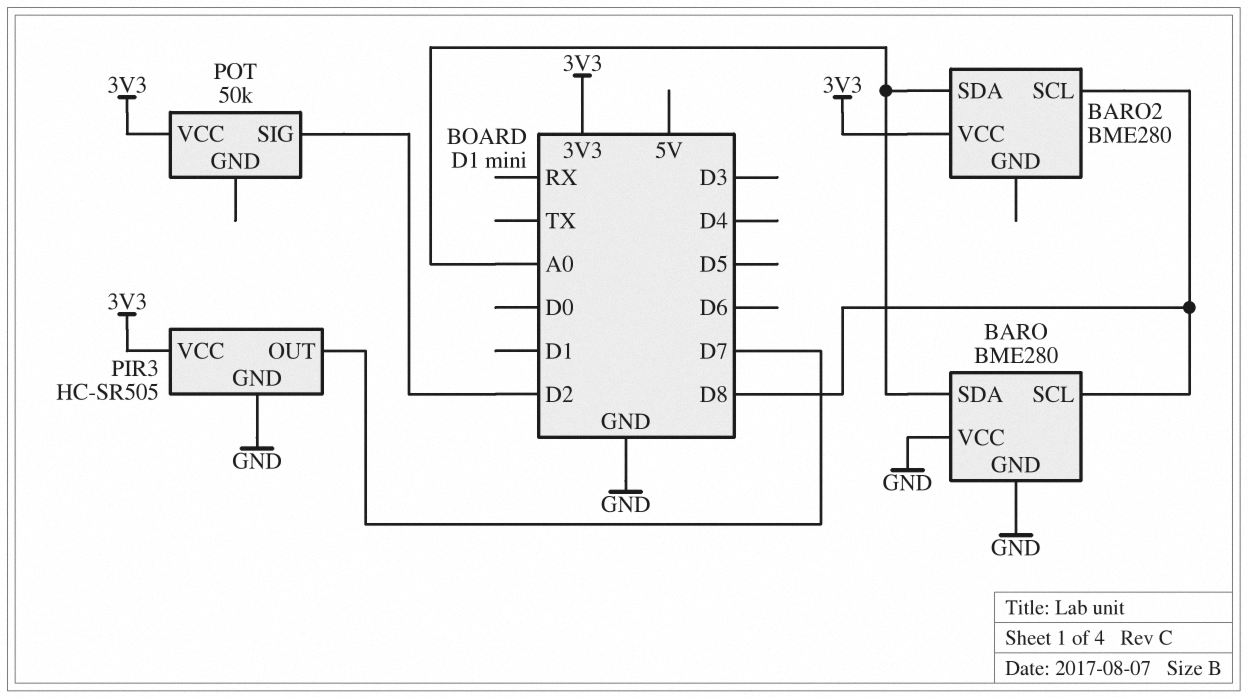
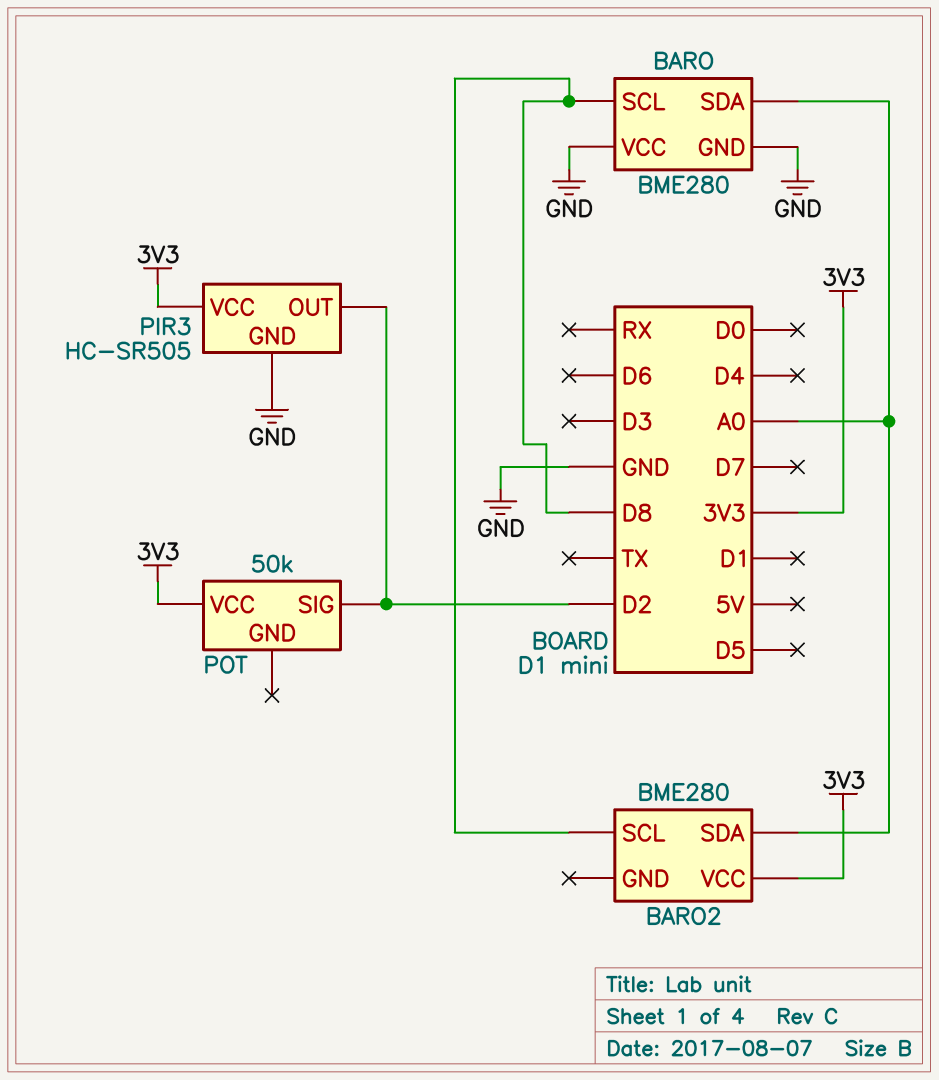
PIR3 pin OUT: D7 -> D2

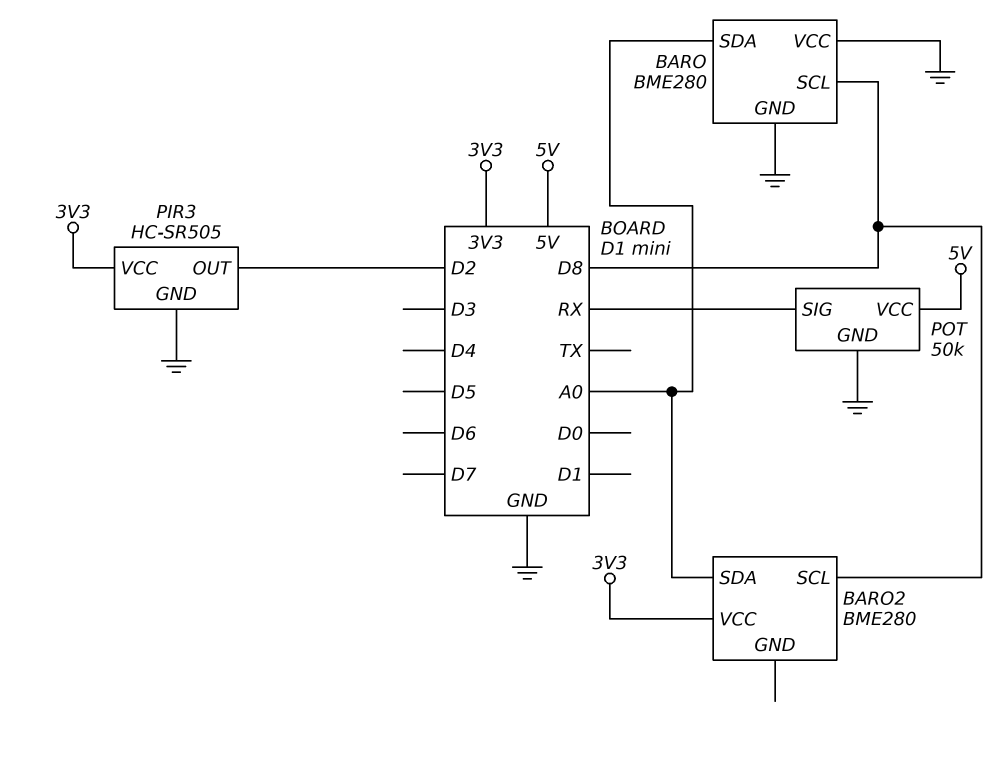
POT pin GND: none -> GND
POT pin SIG: D2 -> RX
POT pin VCC: 3V3 -> 5V

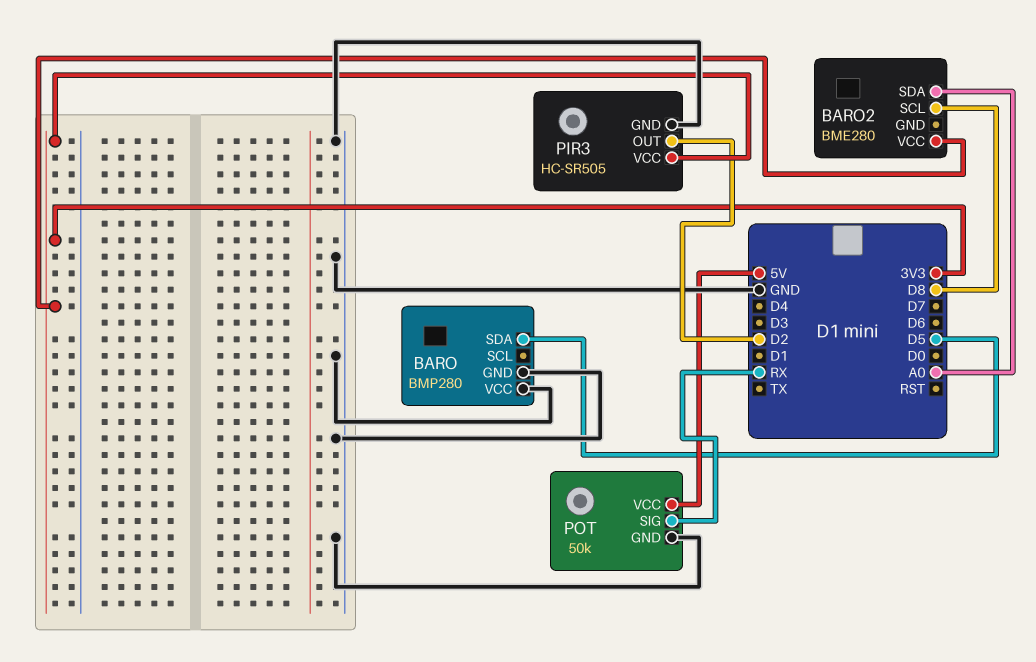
BARO: BME280 -> BMP280
BARO pin SCL: D8 -> none
BARO pin SDA: A0 -> D5

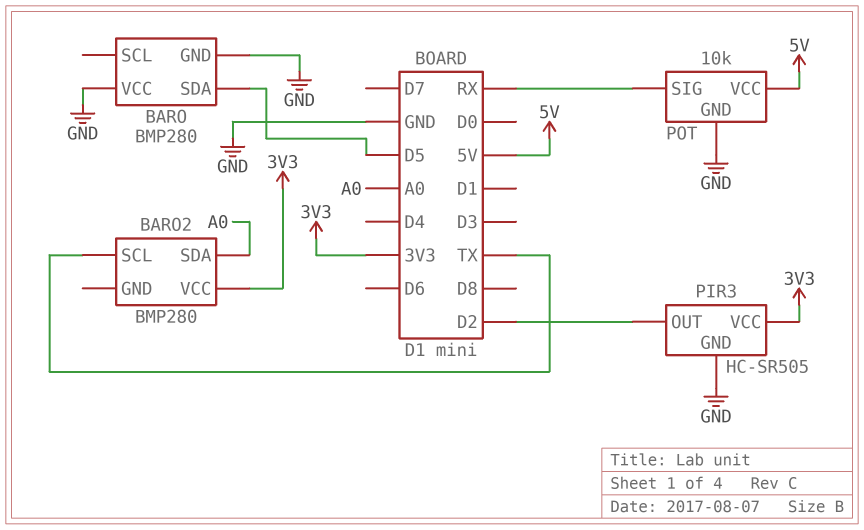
BARO2: BME280 -> BMP280
BARO2 pin SCL: D8 -> TX
POT: 50k -> 10k

